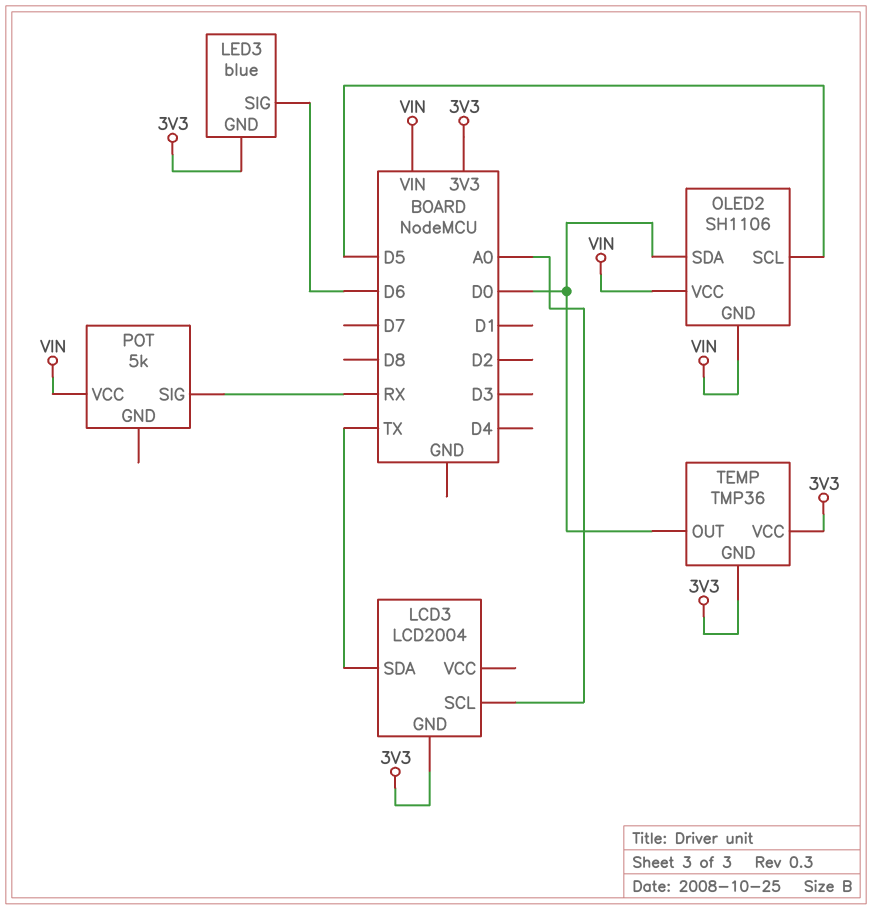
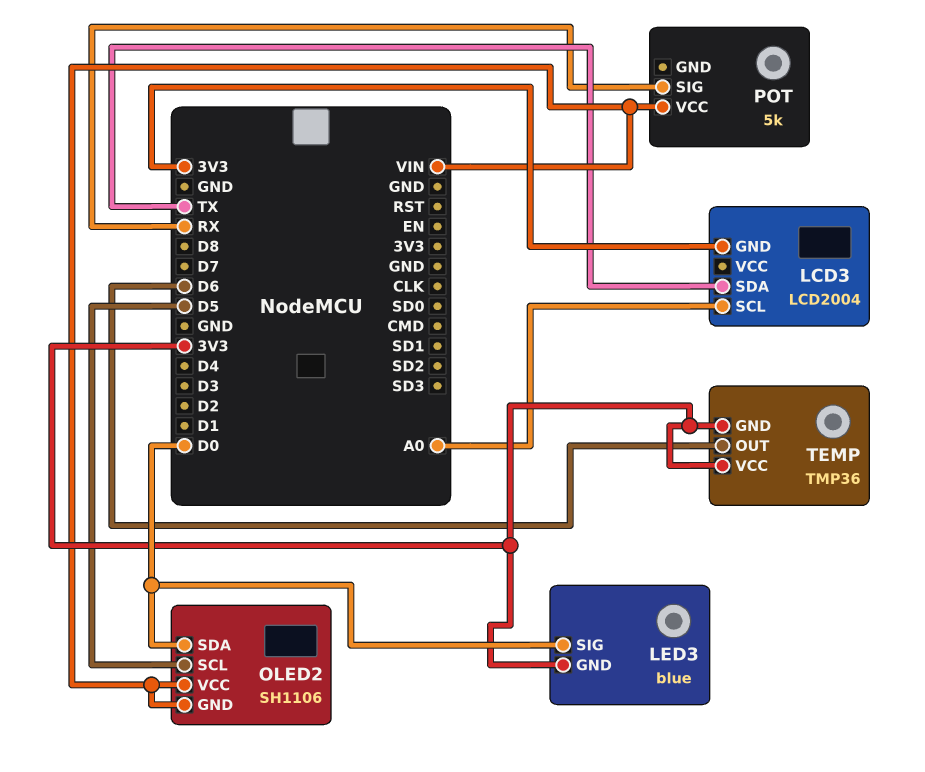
LED3 pin SIG: D6 -> D0
TEMP pin OUT: D0 -> D6

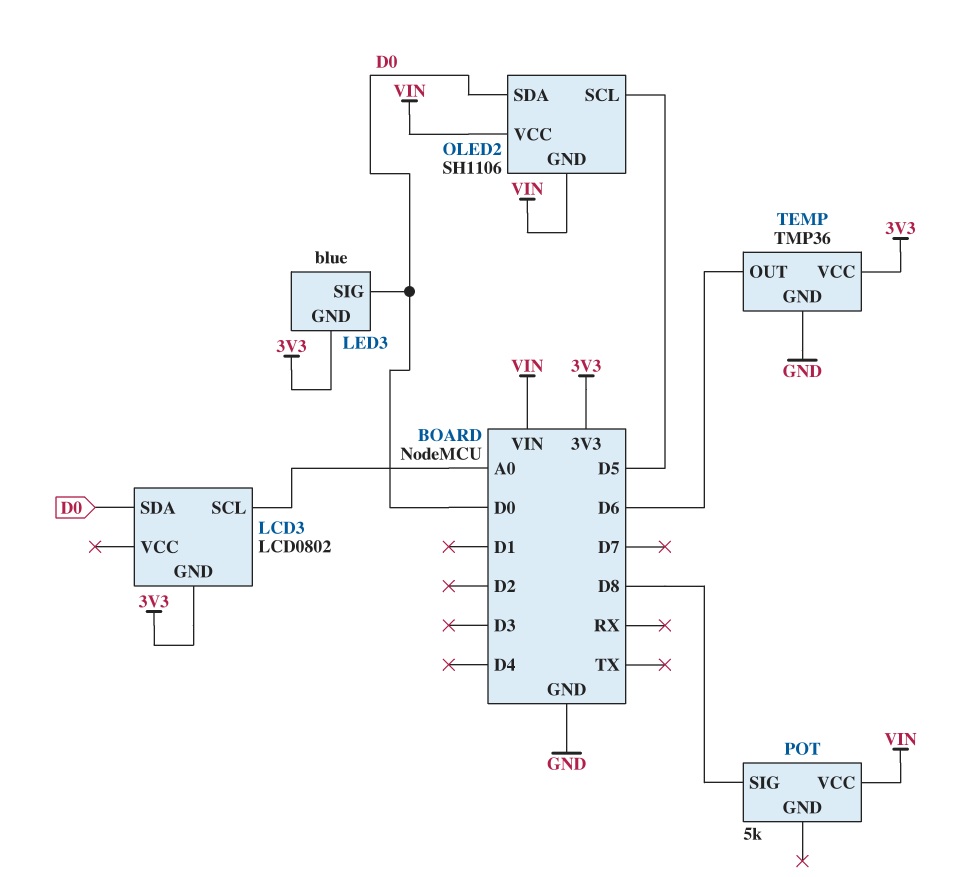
LCD3: LCD2004 -> LCD0802
LCD3 pin SDA: TX -> D0
POT pin SIG: RX -> D8
TEMP pin GND: 3V3 -> GND

